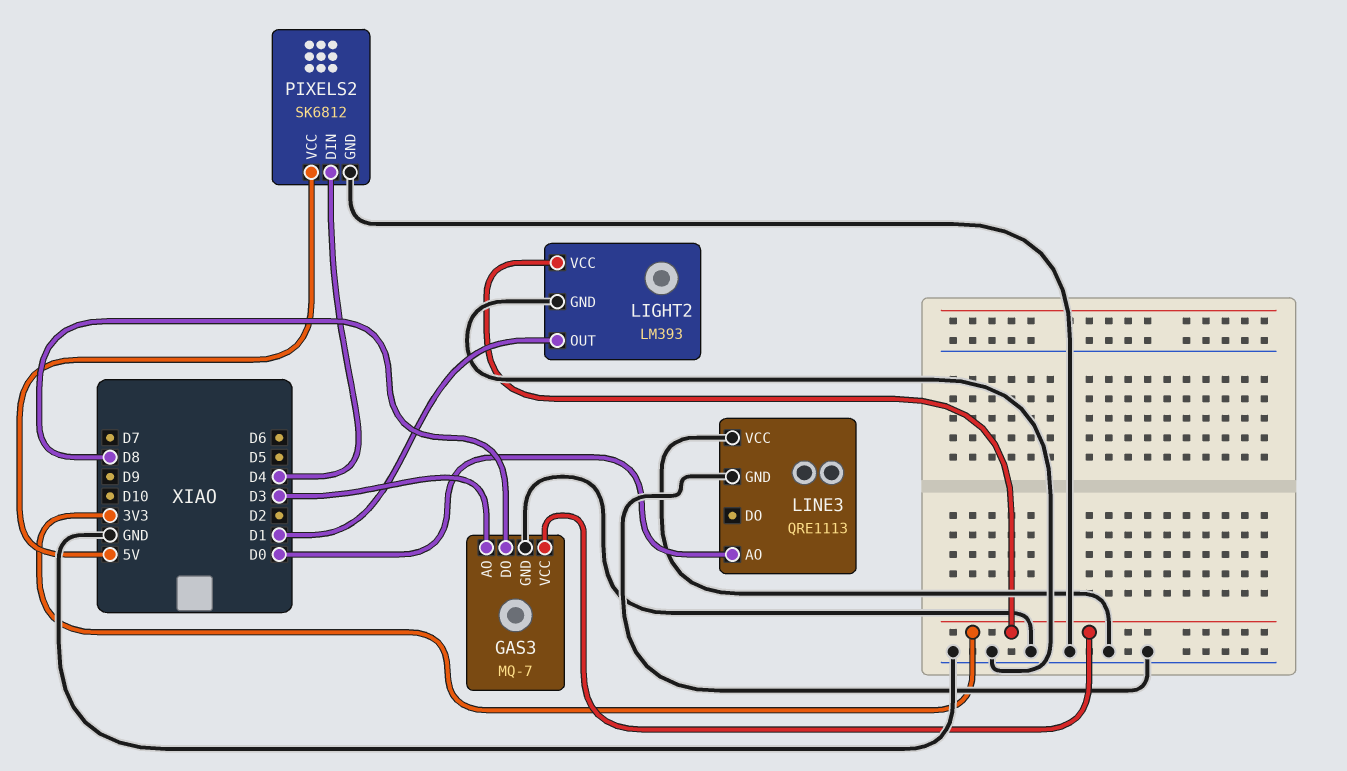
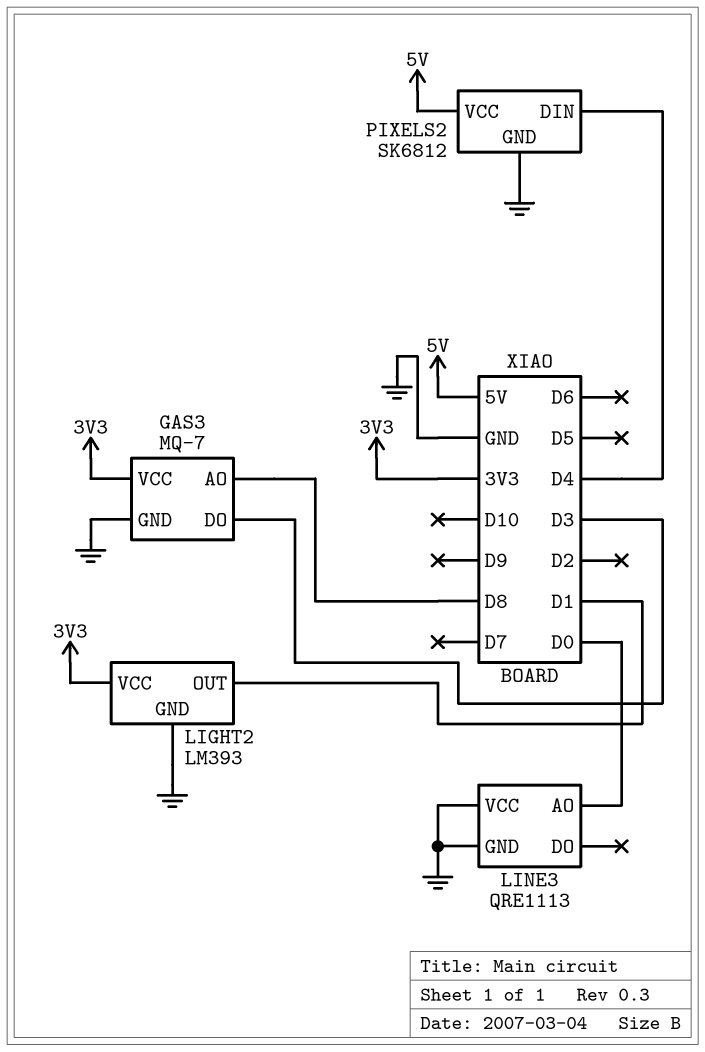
GAS3 pin AO: D3 -> D8
GAS3 pin DO: D8 -> D3

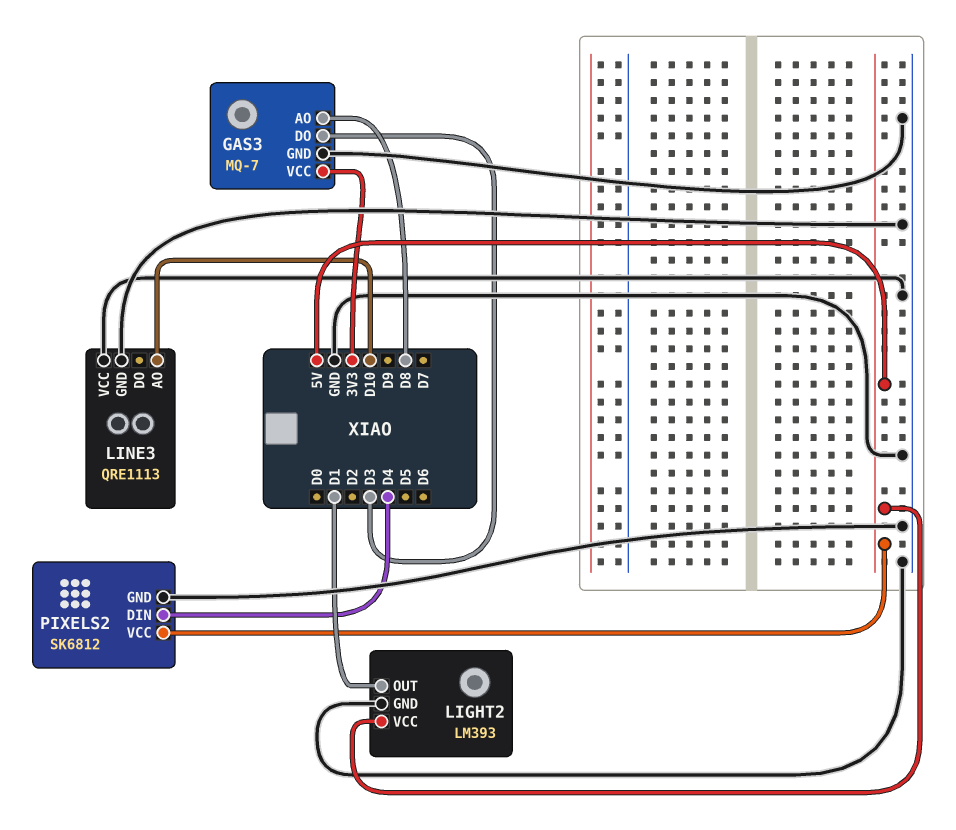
LIGHT2 pin VCC: 3V3 -> 5V
LINE3 pin AO: D0 -> D10

